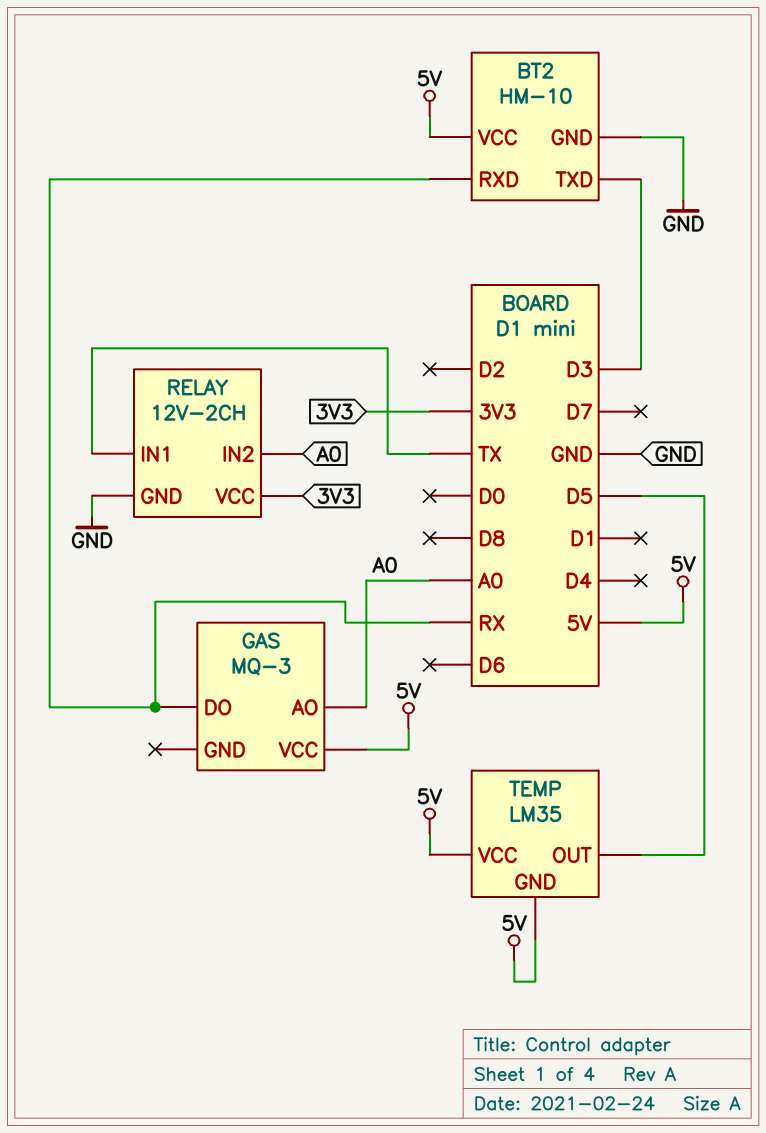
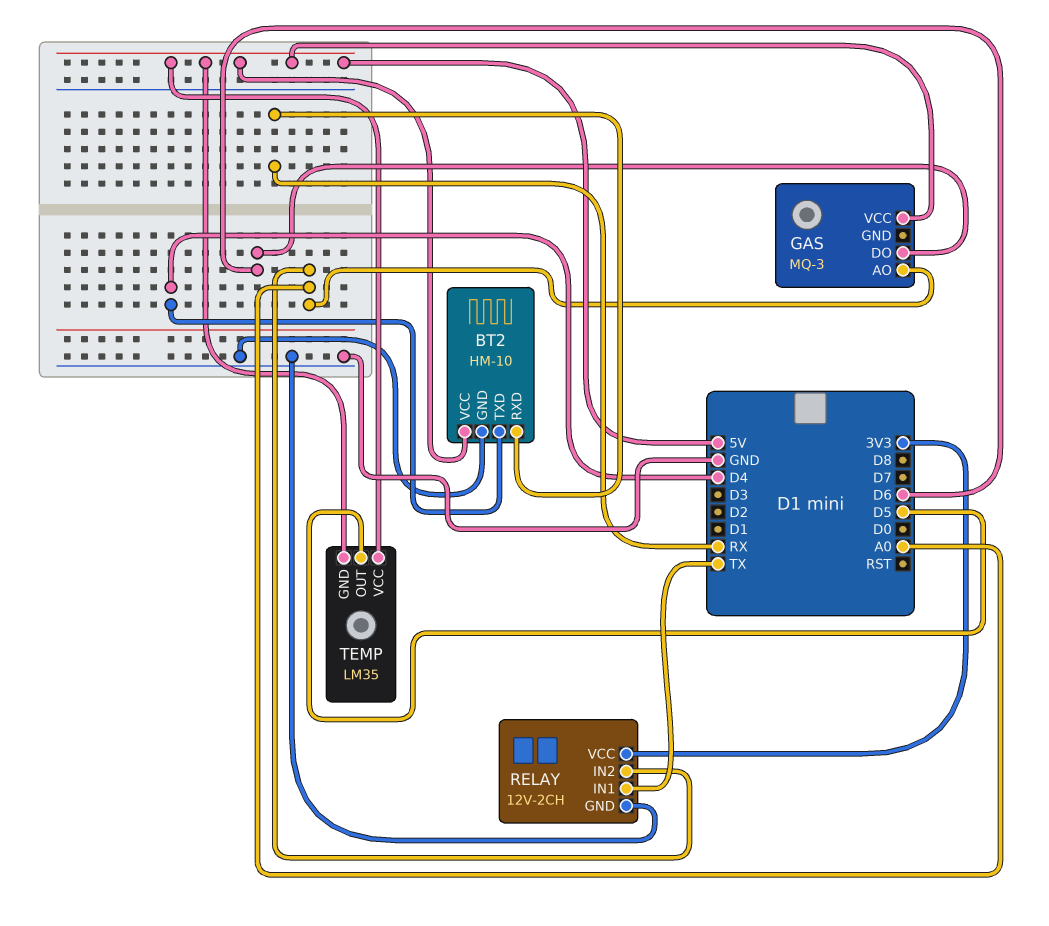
BT2 pin TXD: D3 -> D4
GAS pin DO: RX -> D6

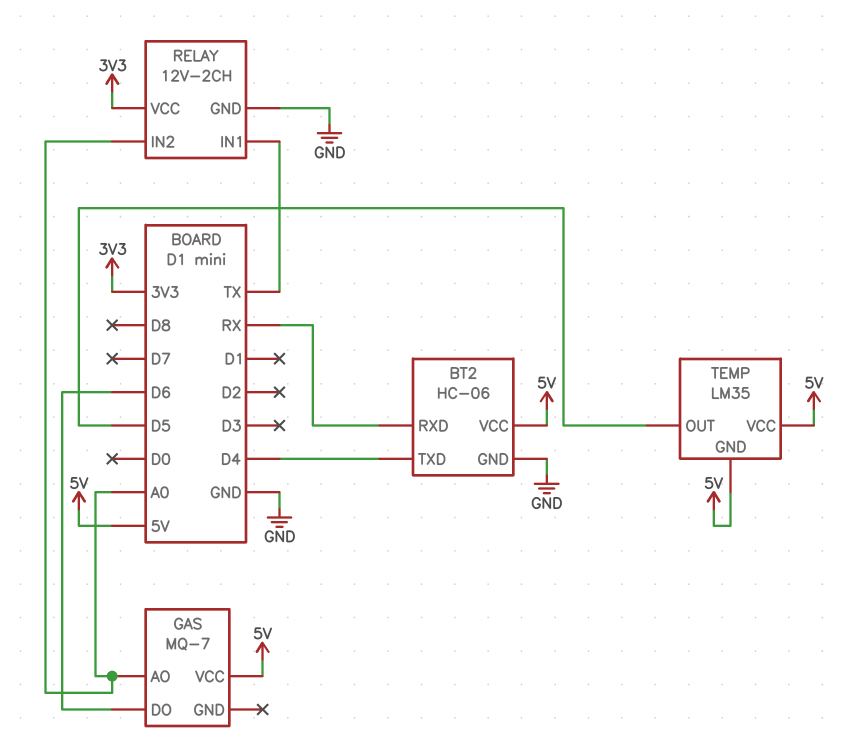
BT2: HM-10 -> HC-06
GAS: MQ-3 -> MQ-7

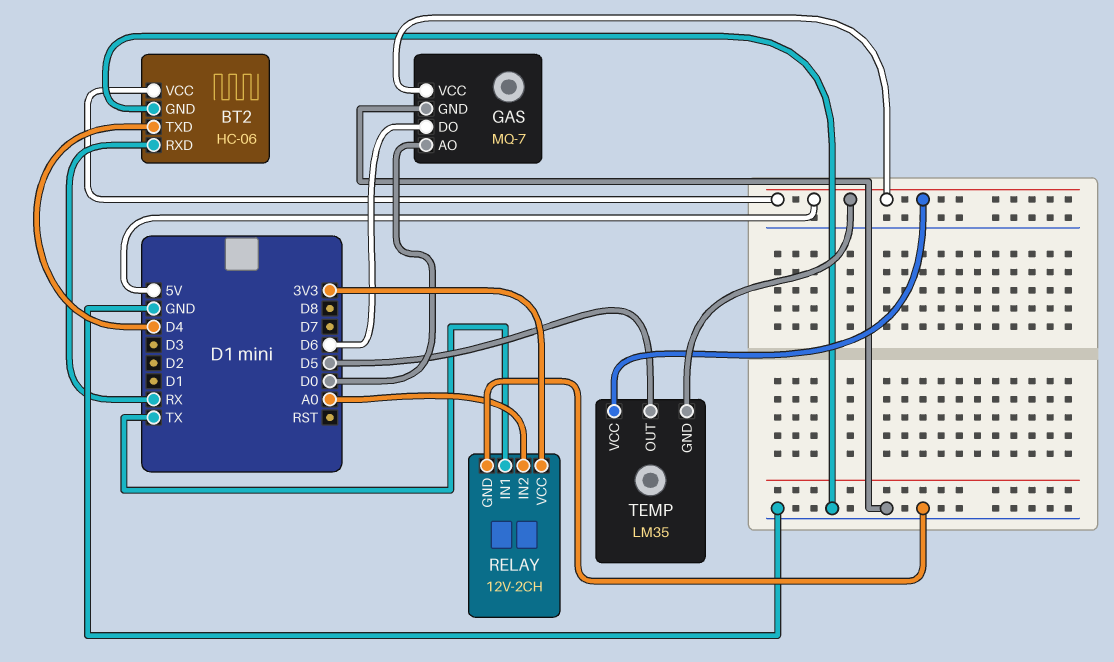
GAS pin AO: A0 -> D0
GAS pin GND: none -> GND

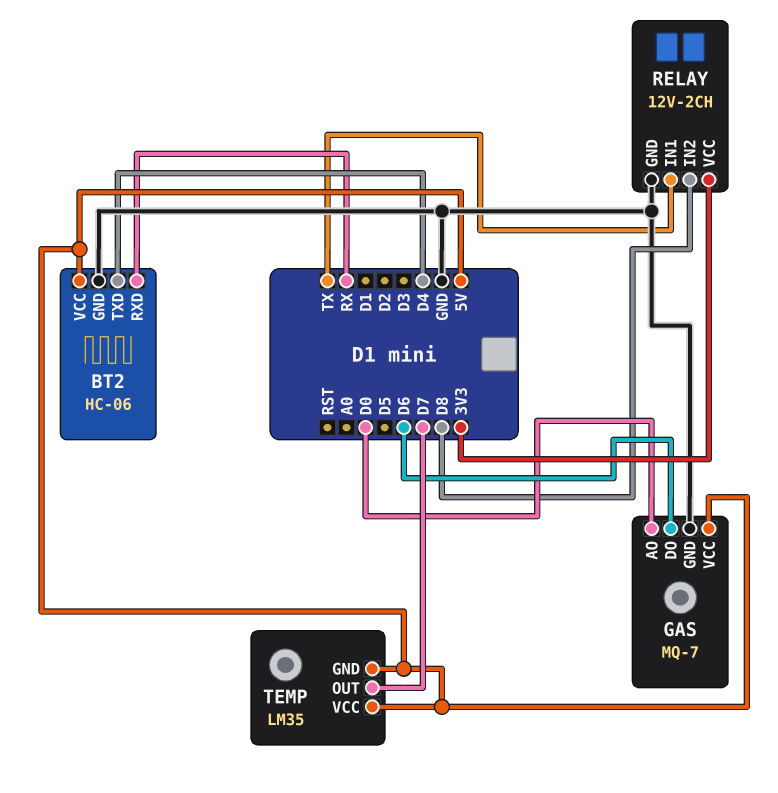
RELAY pin IN2: A0 -> D8
TEMP pin OUT: D5 -> D7

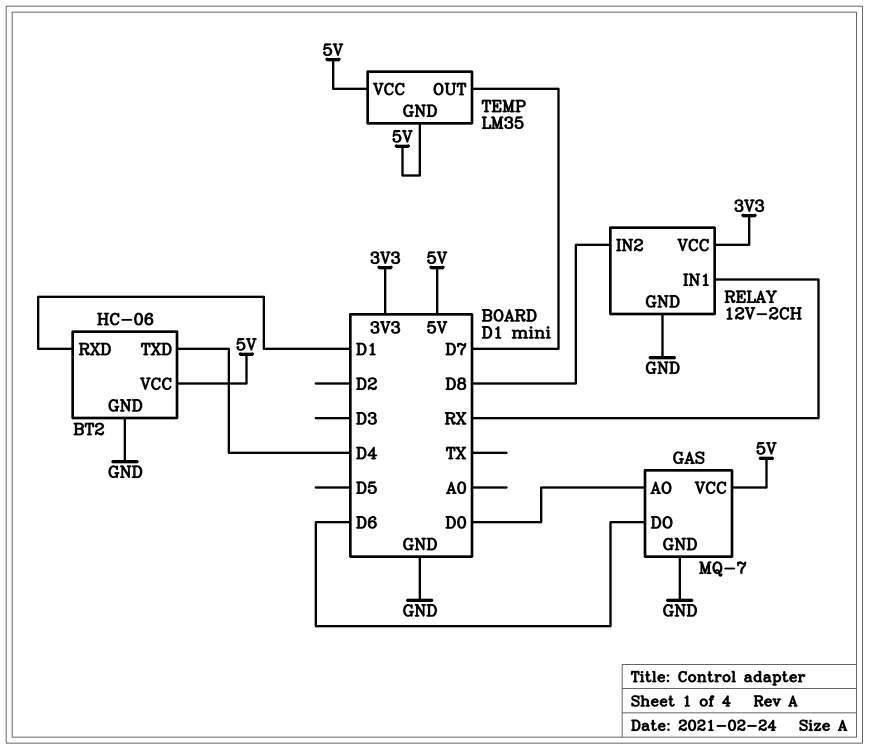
BT2 pin RXD: RX -> D1
RELAY pin IN1: TX -> RX

